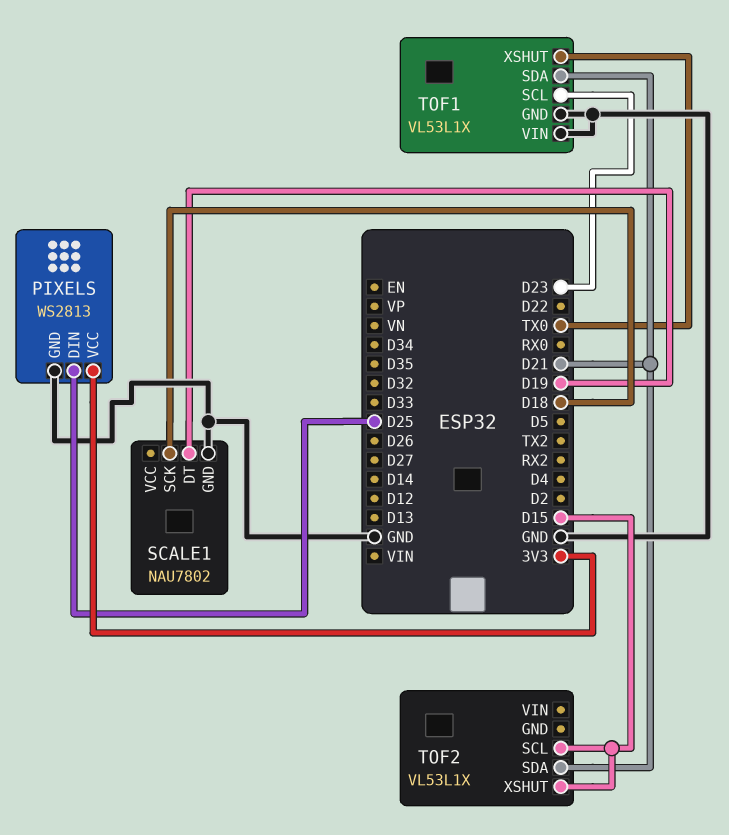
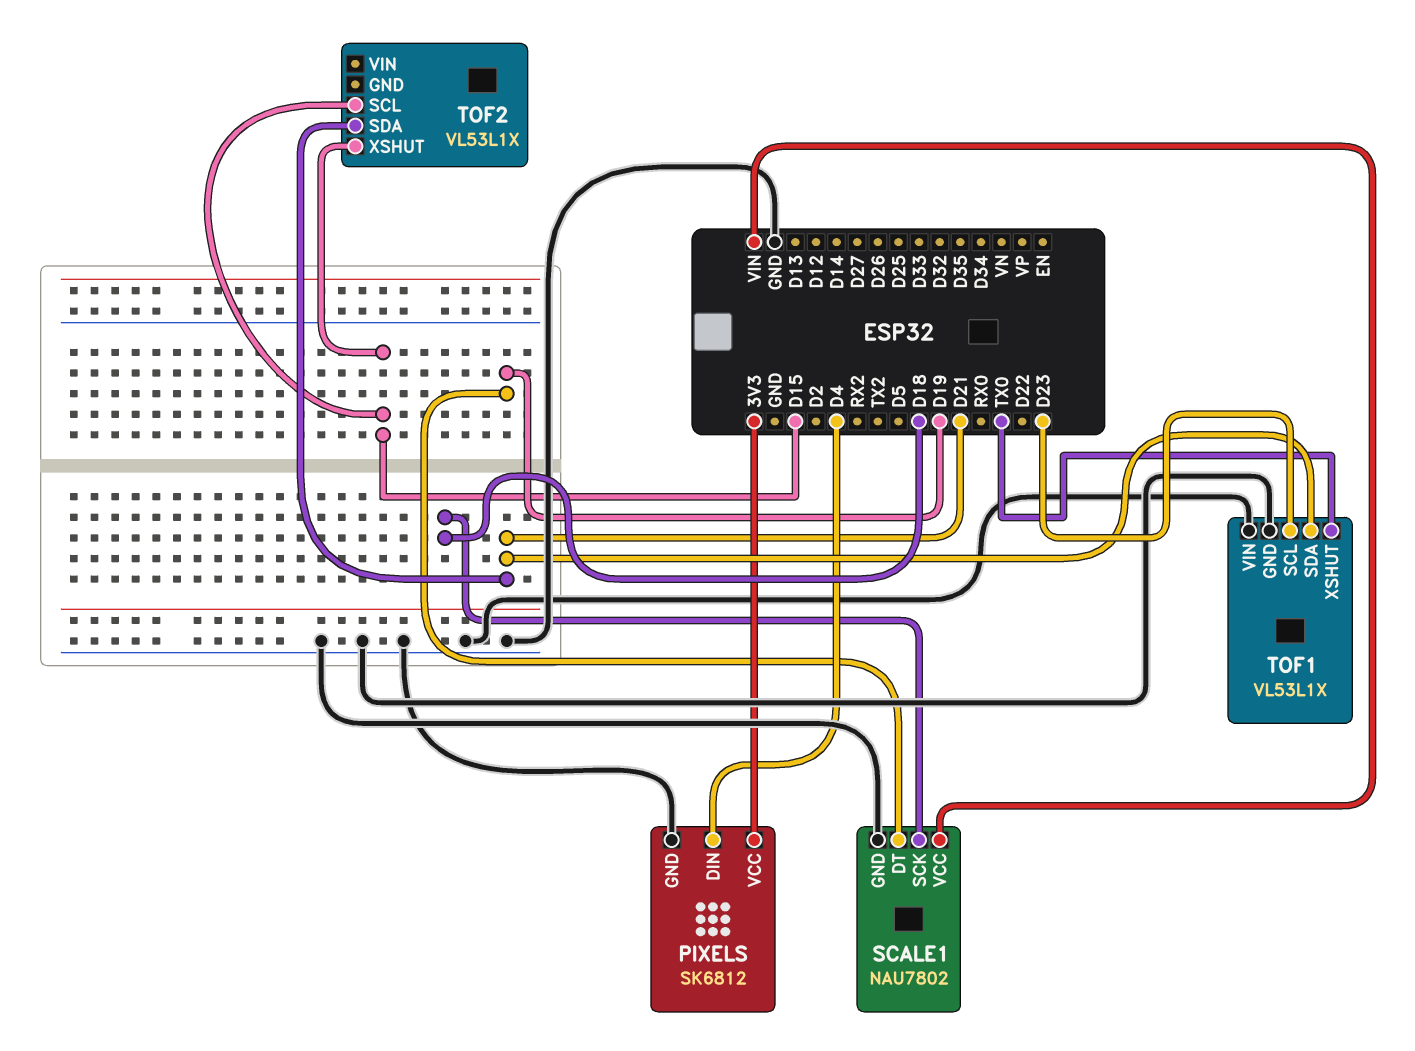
PIXELS: WS2813 -> SK6812
PIXELS pin DIN: D25 -> D4
SCALE1 pin VCC: none -> VIN

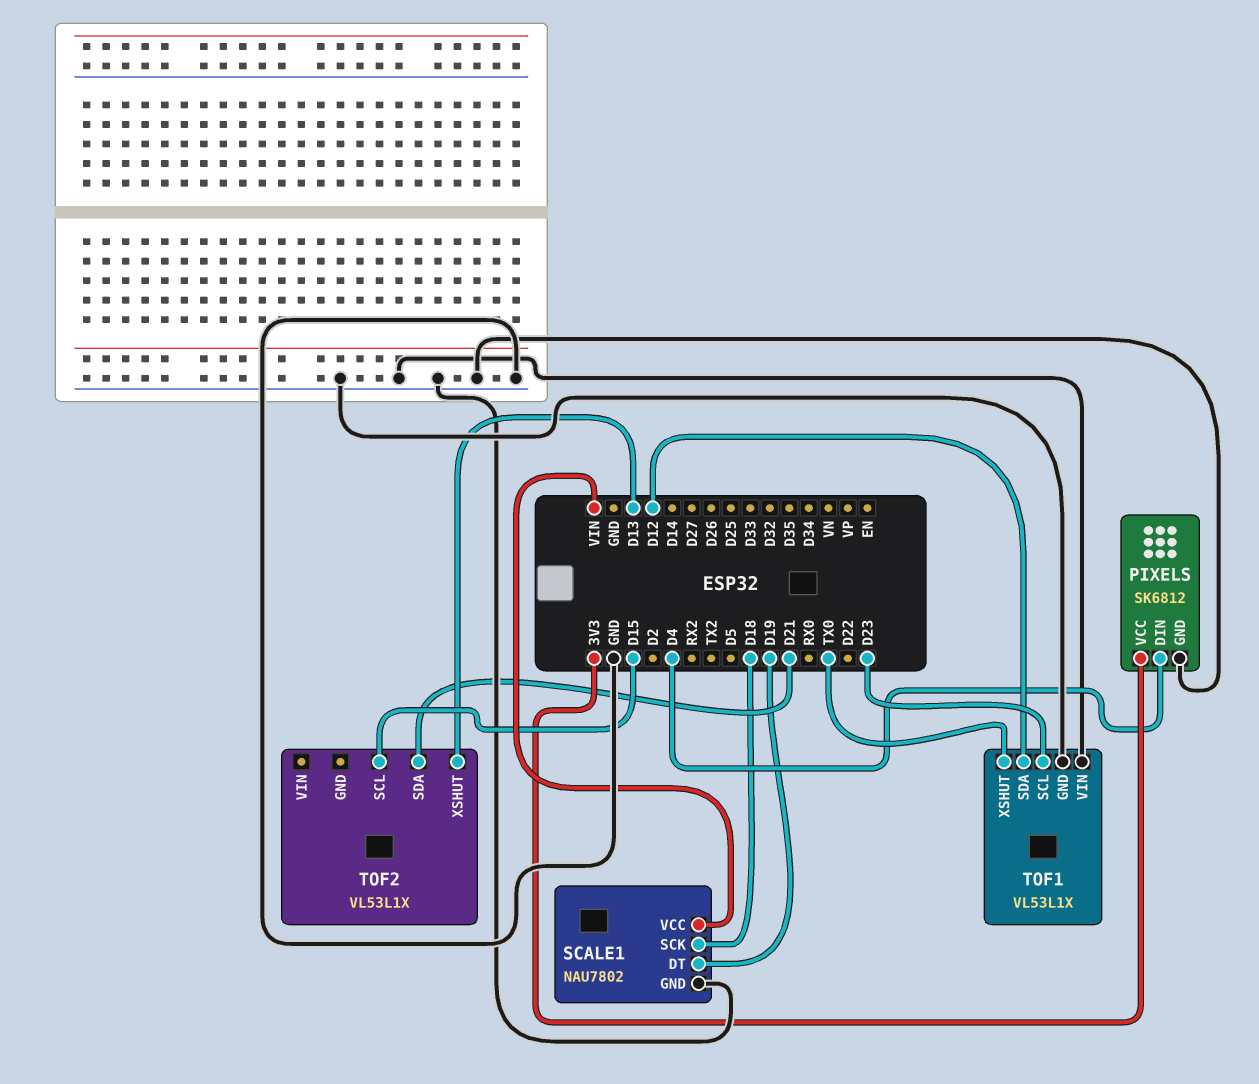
TOF1 pin SDA: D21 -> D12
TOF2 pin XSHUT: D15 -> D13

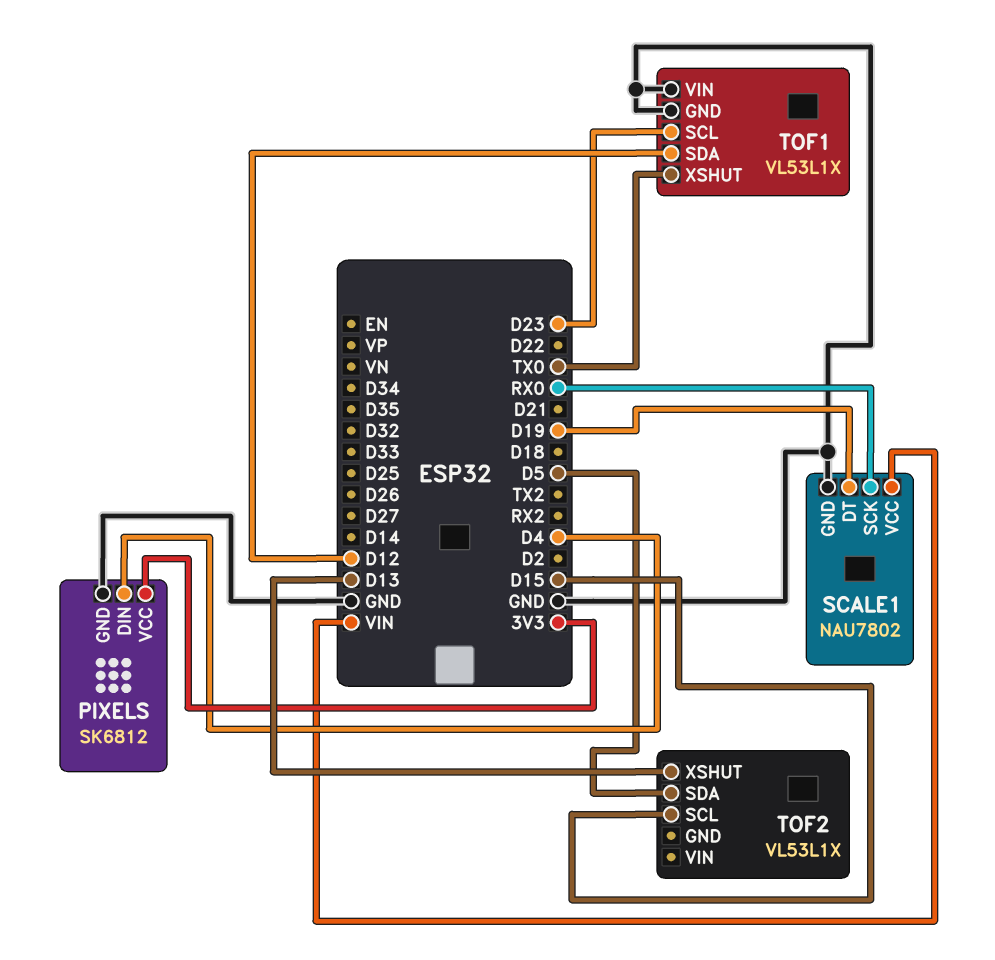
SCALE1 pin SCK: D18 -> RX0
TOF2 pin SDA: D21 -> D5

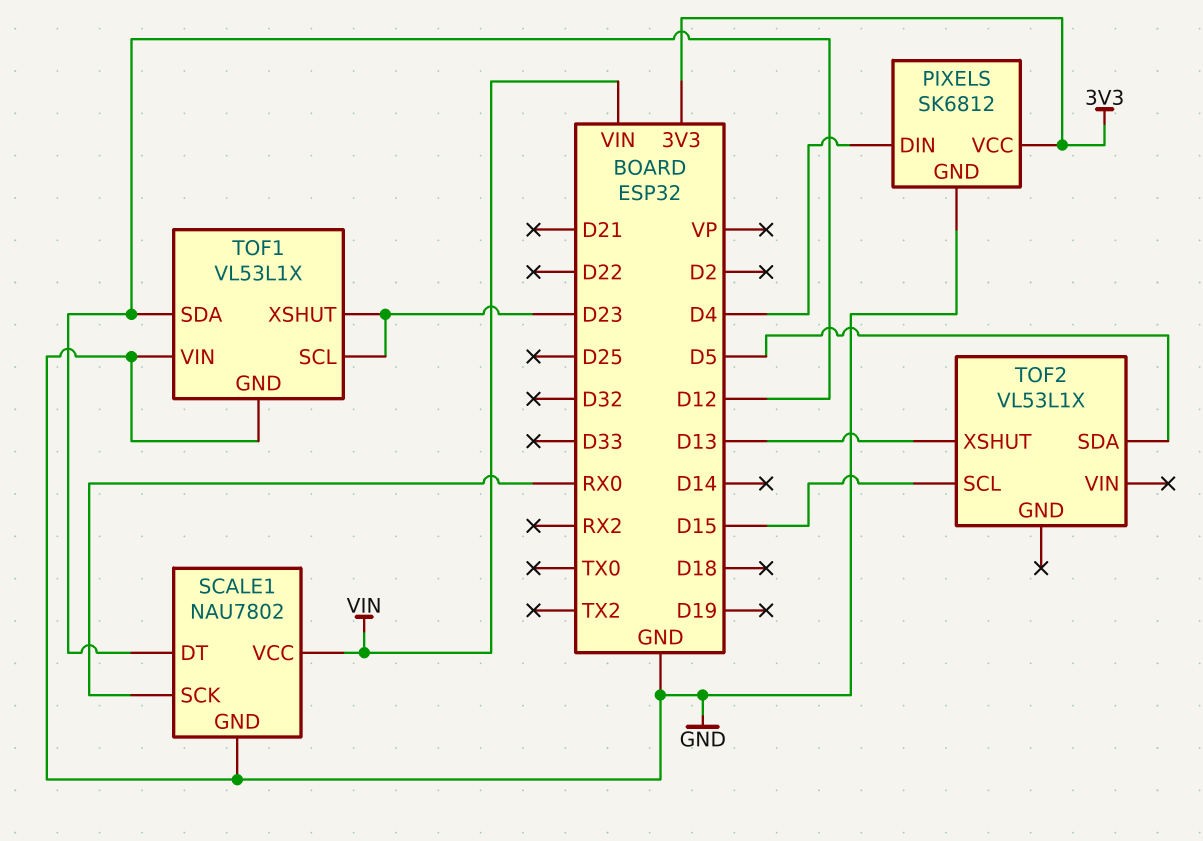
SCALE1 pin DT: D19 -> D12
TOF1 pin XSHUT: TX0 -> D23

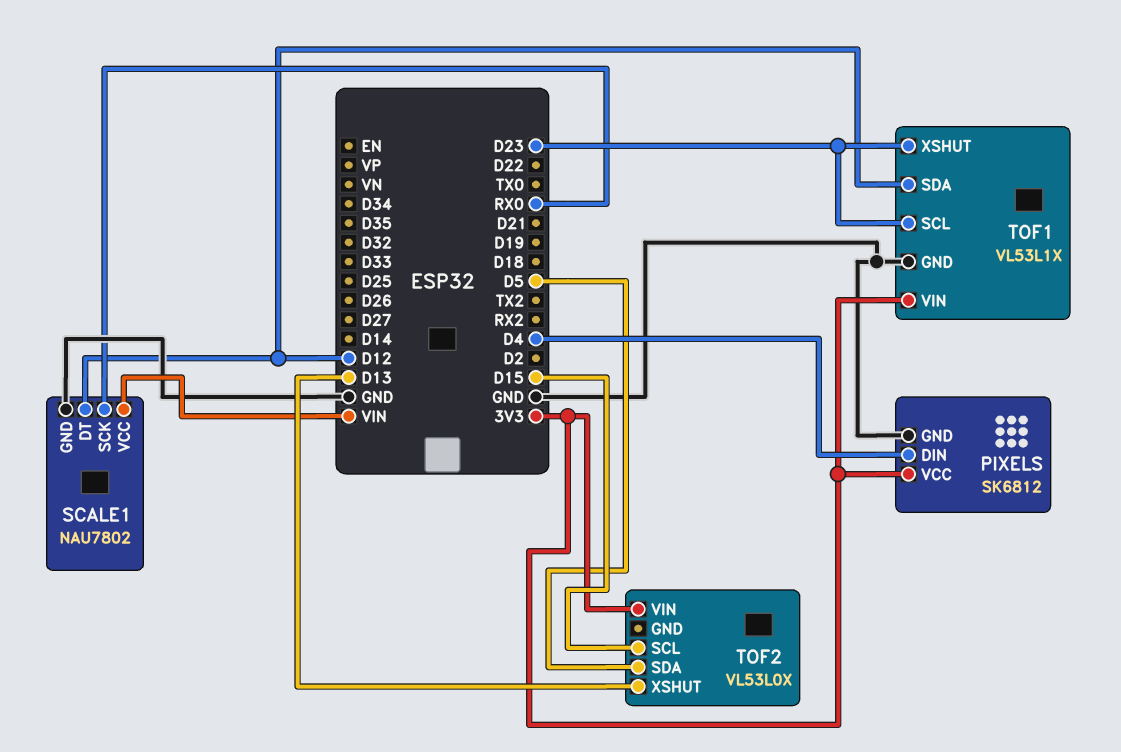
TOF1 pin VIN: GND -> 3V3
TOF2: VL53L1X -> VL53L0X
TOF2 pin VIN: none -> 3V3

